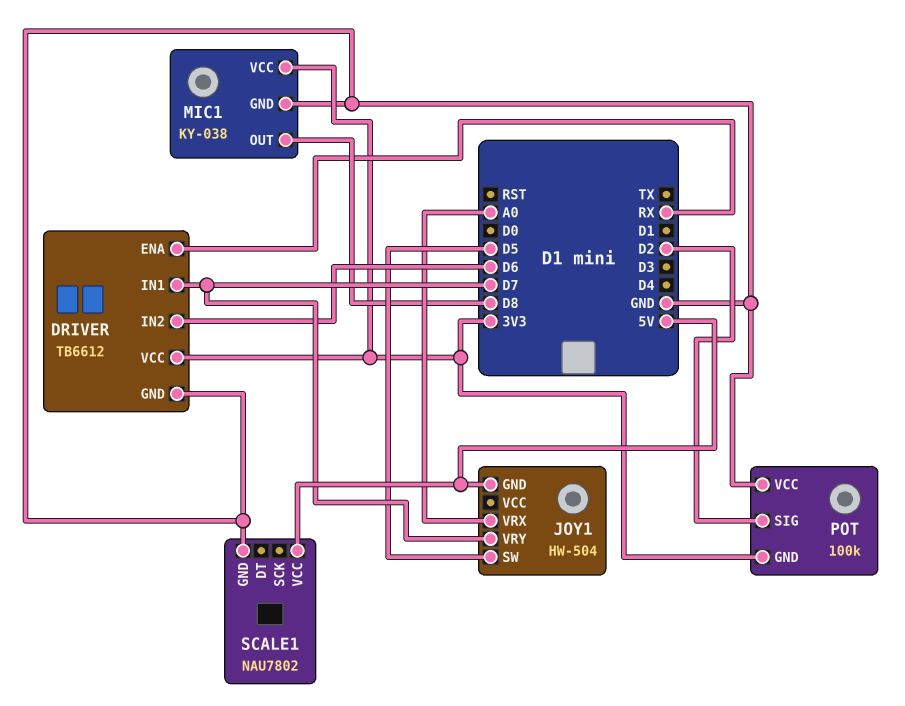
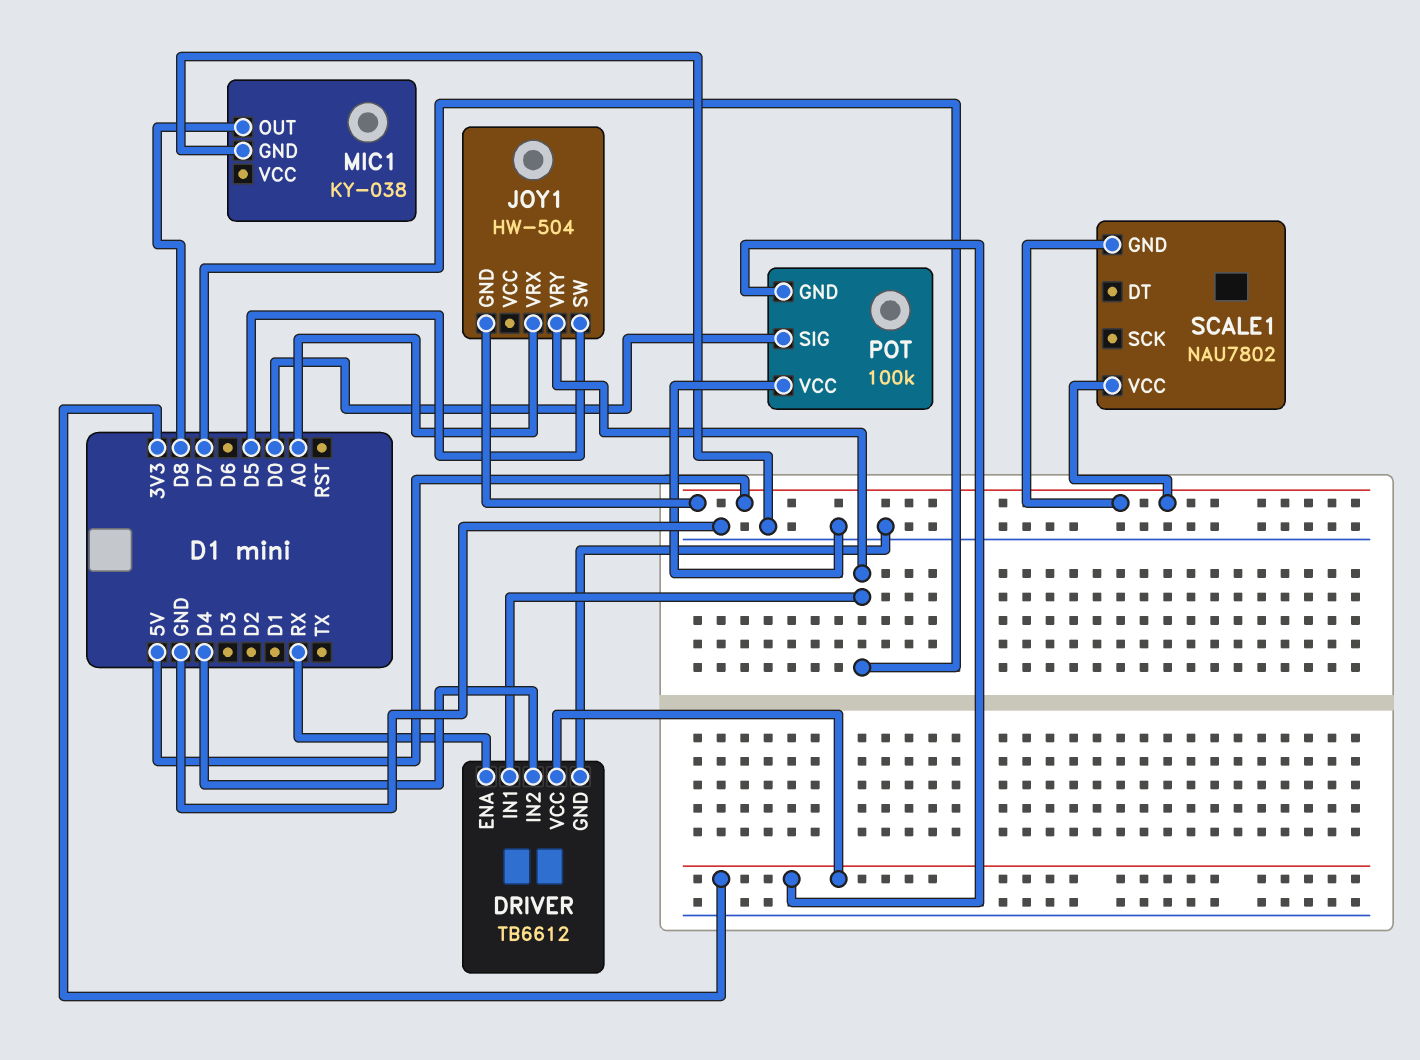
DRIVER pin IN2: D6 -> D4
MIC1 pin VCC: 3V3 -> none
POT pin SIG: D2 -> D0
SCALE1 pin GND: GND -> 5V

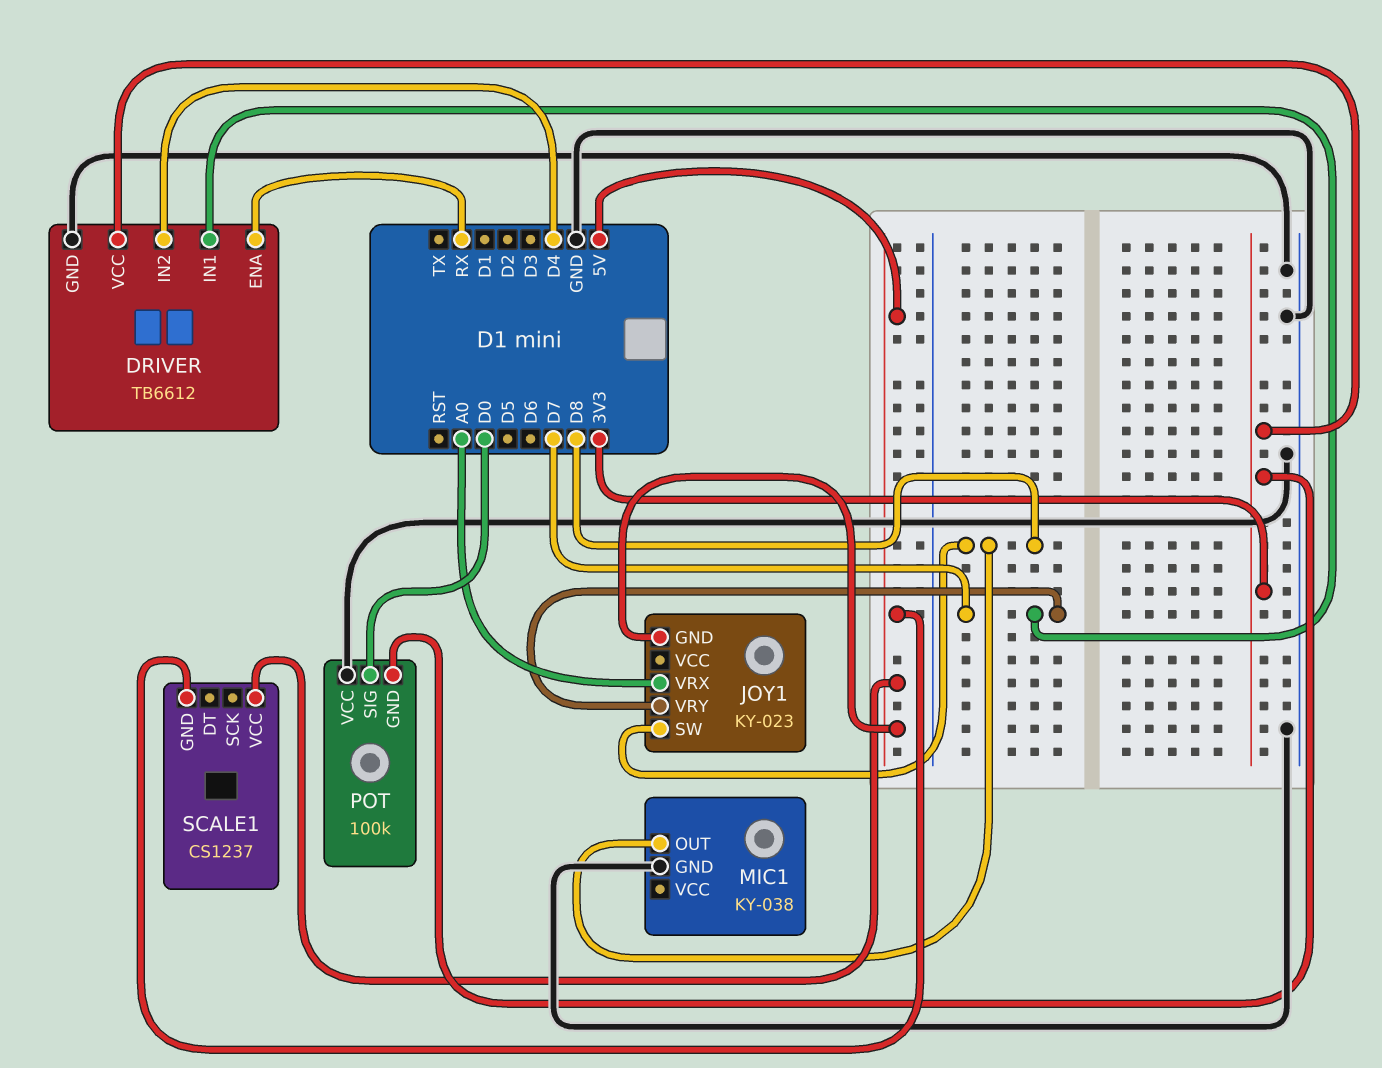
JOY1: HW-504 -> KY-023
JOY1 pin SW: D5 -> D8
SCALE1: NAU7802 -> CS1237

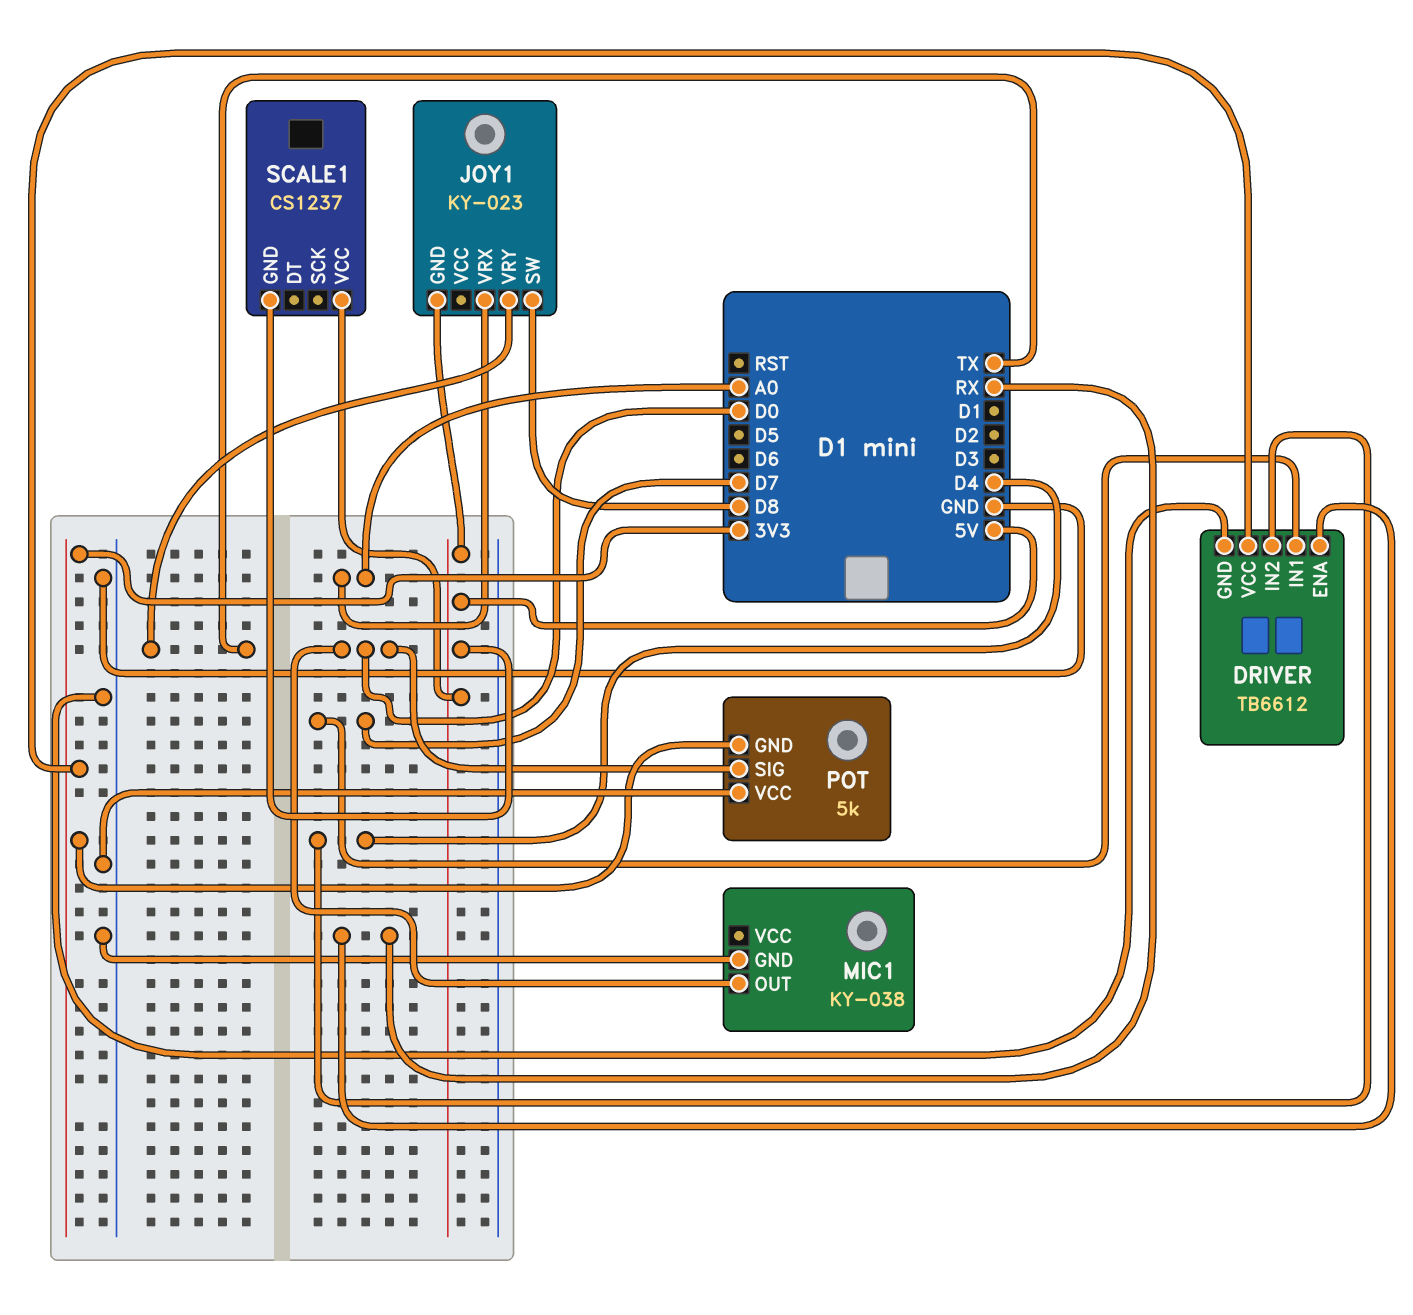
JOY1 pin VRY: D7 -> TX
MIC1 pin OUT: D8 -> D0
POT: 100k -> 5k

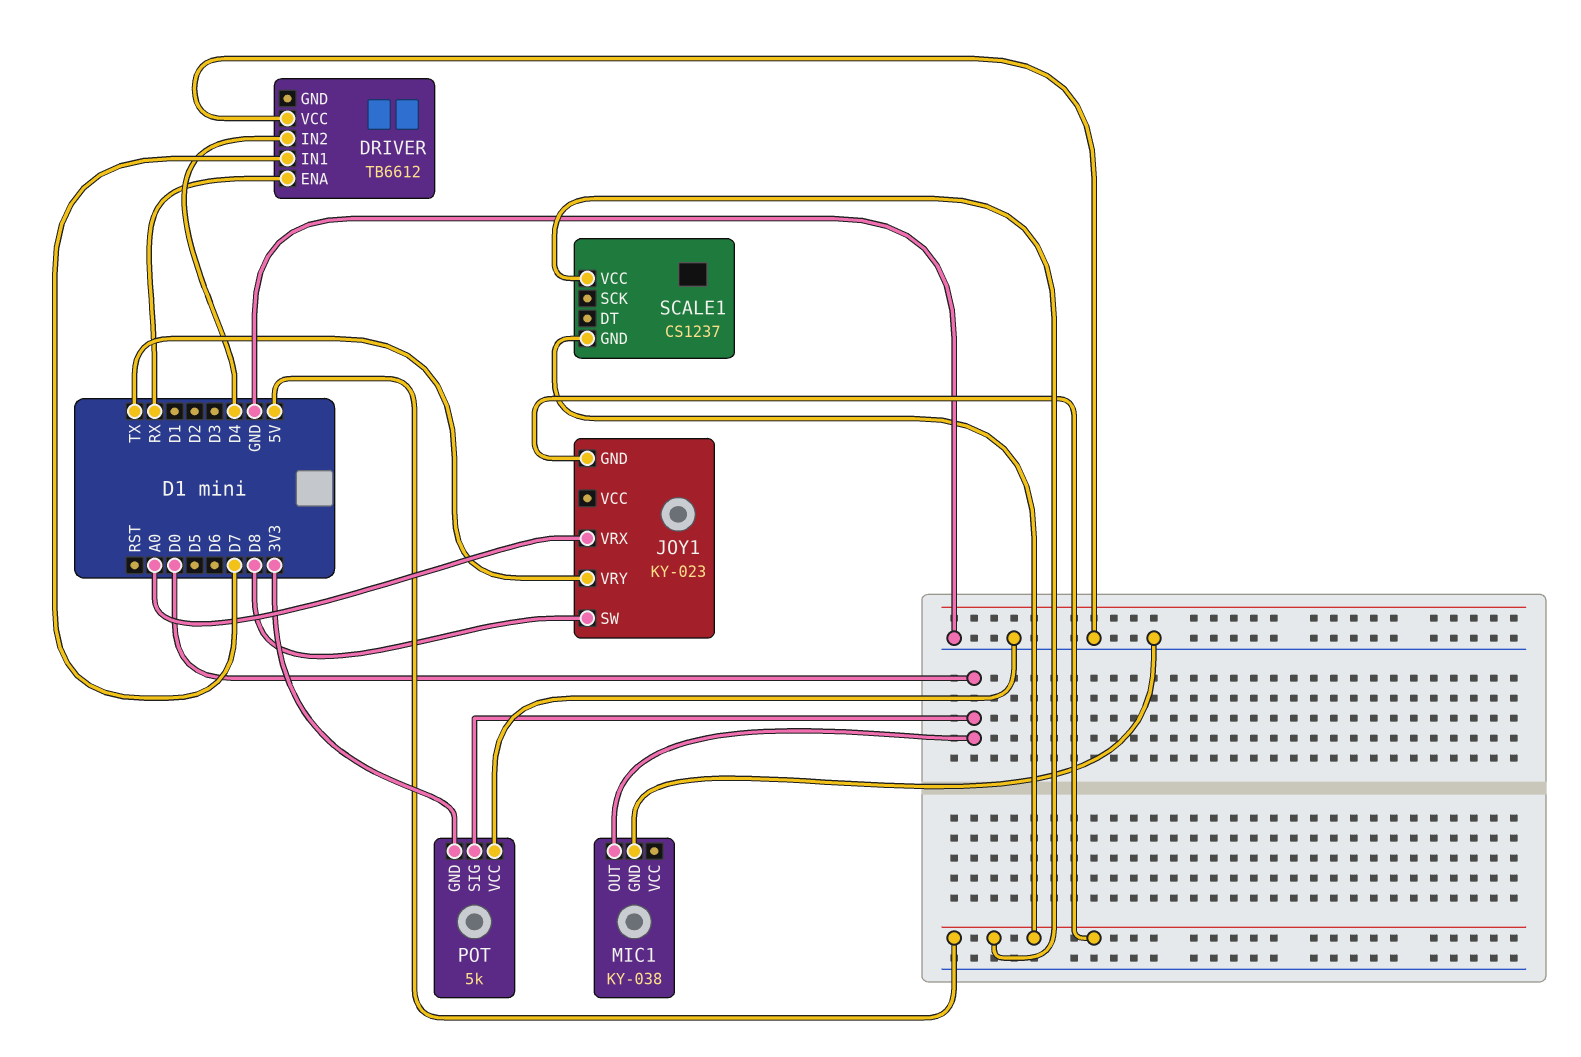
DRIVER pin GND: GND -> none
DRIVER pin VCC: 3V3 -> GND

